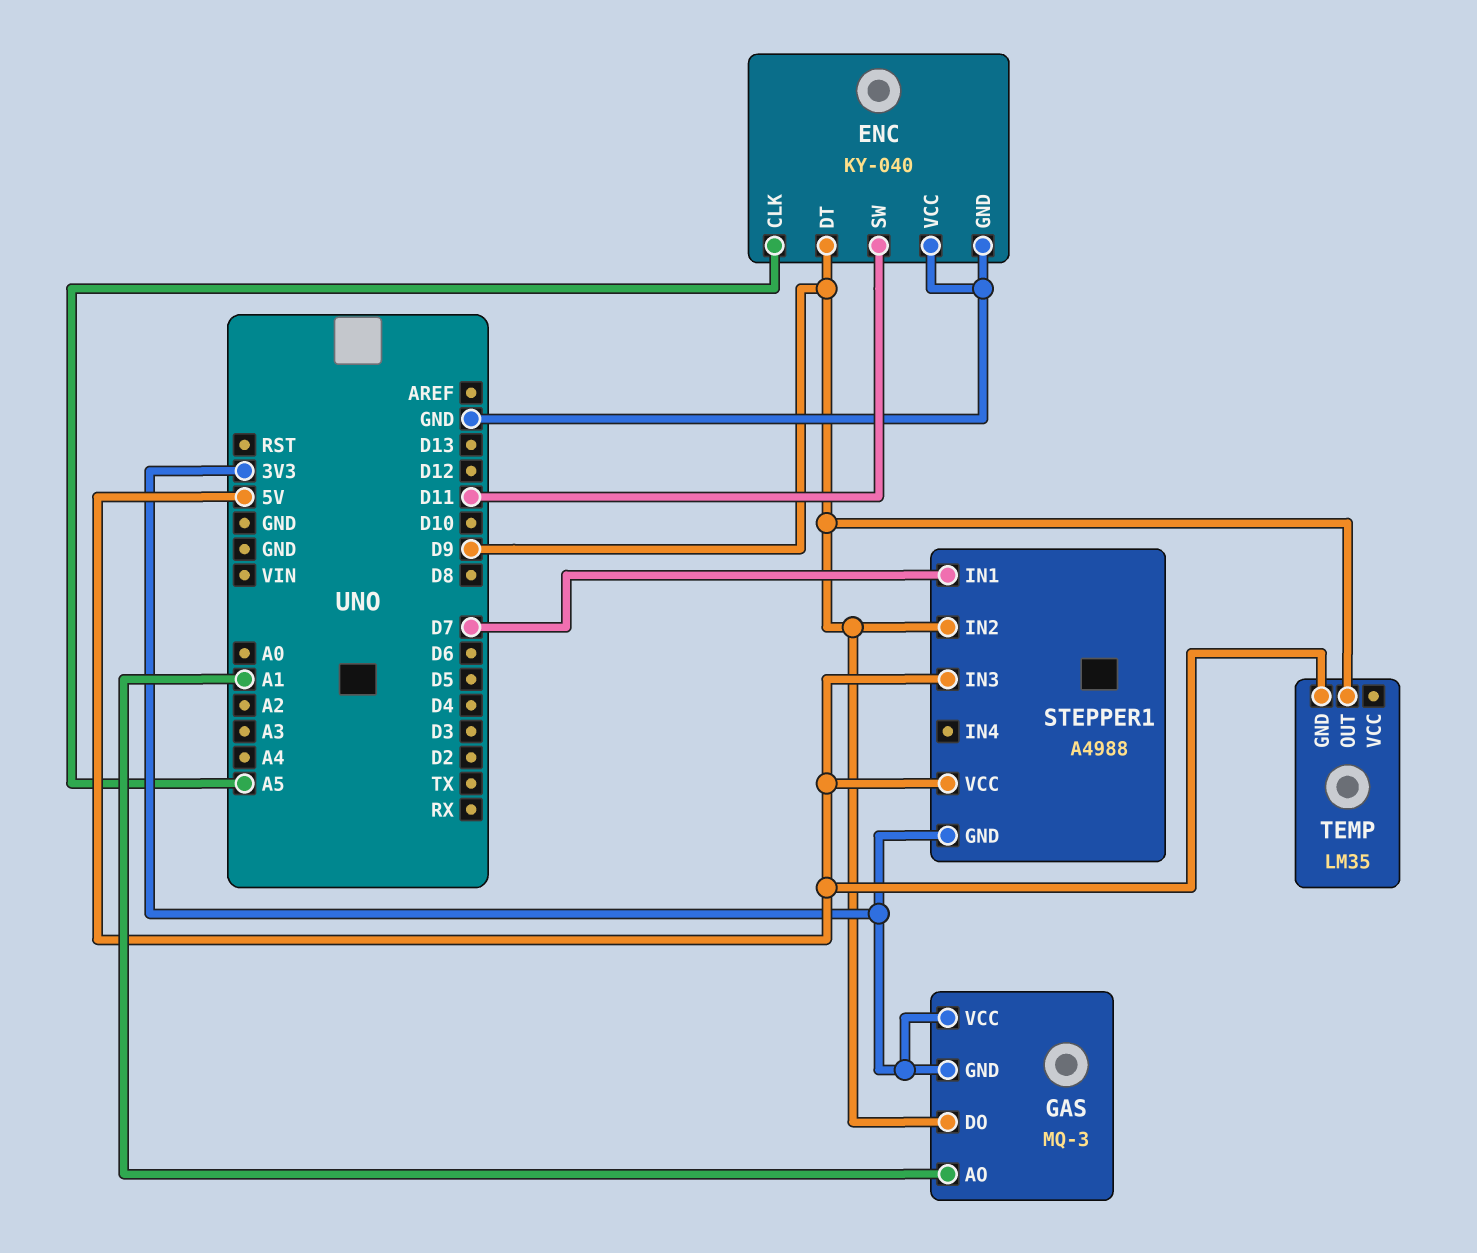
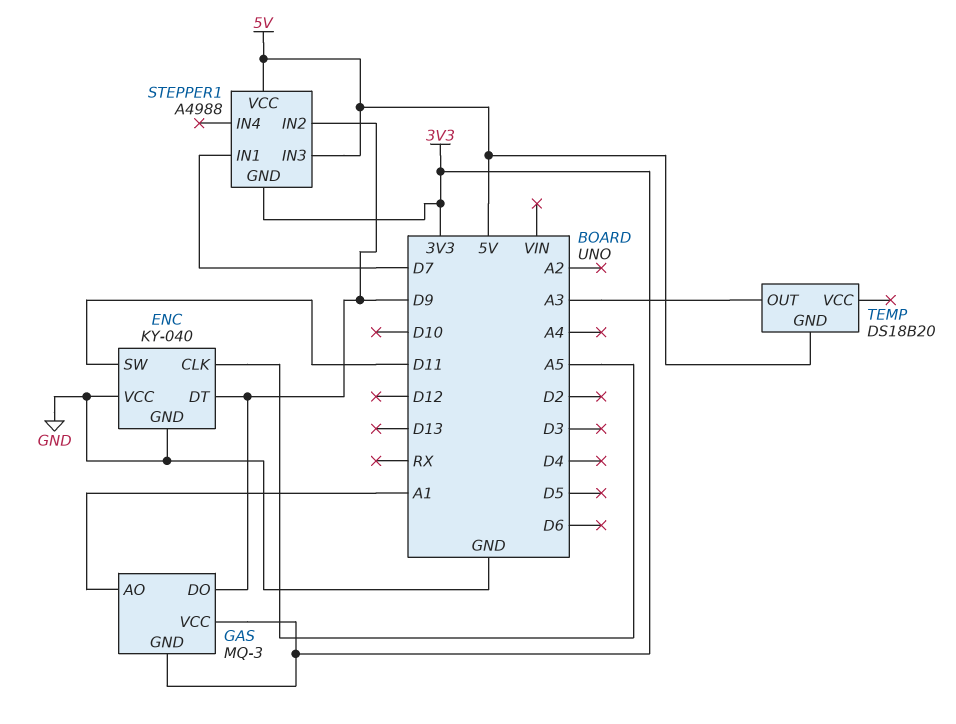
TEMP: LM35 -> DS18B20
TEMP pin OUT: D9 -> A3

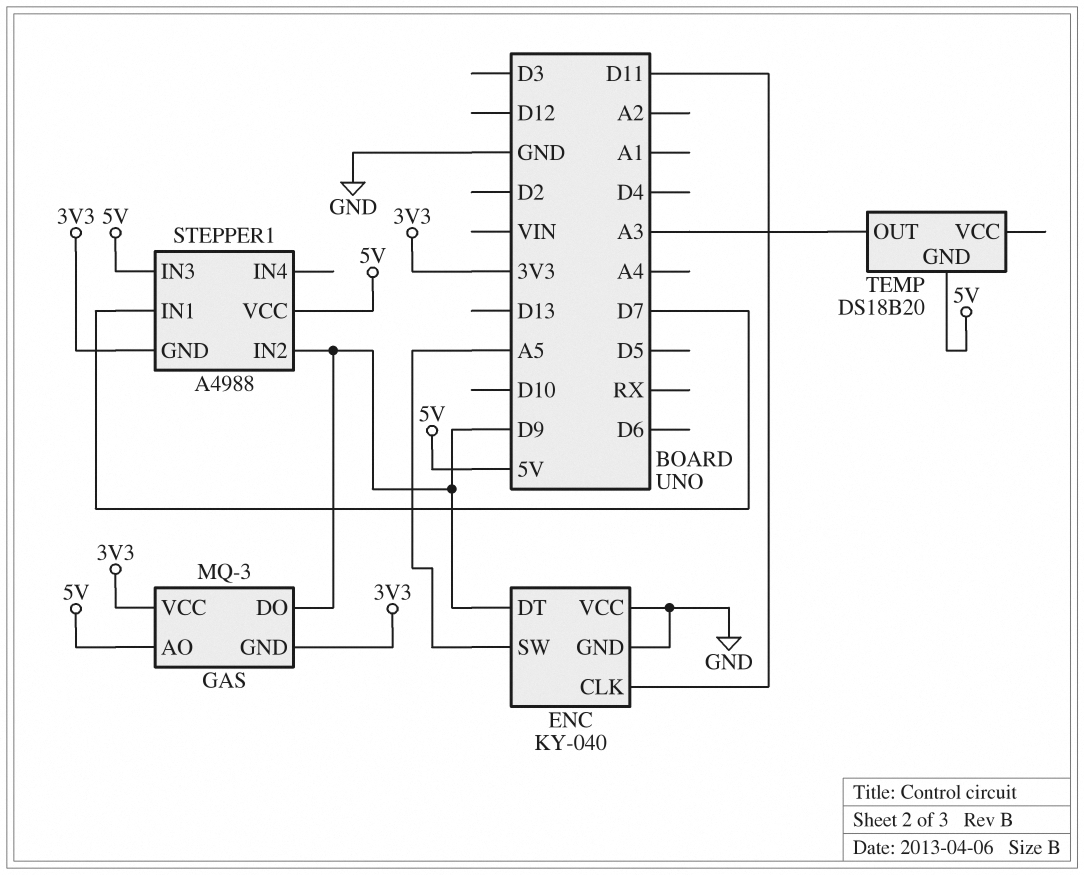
ENC pin CLK: A5 -> D11
ENC pin SW: D11 -> A5
GAS pin AO: A1 -> 5V

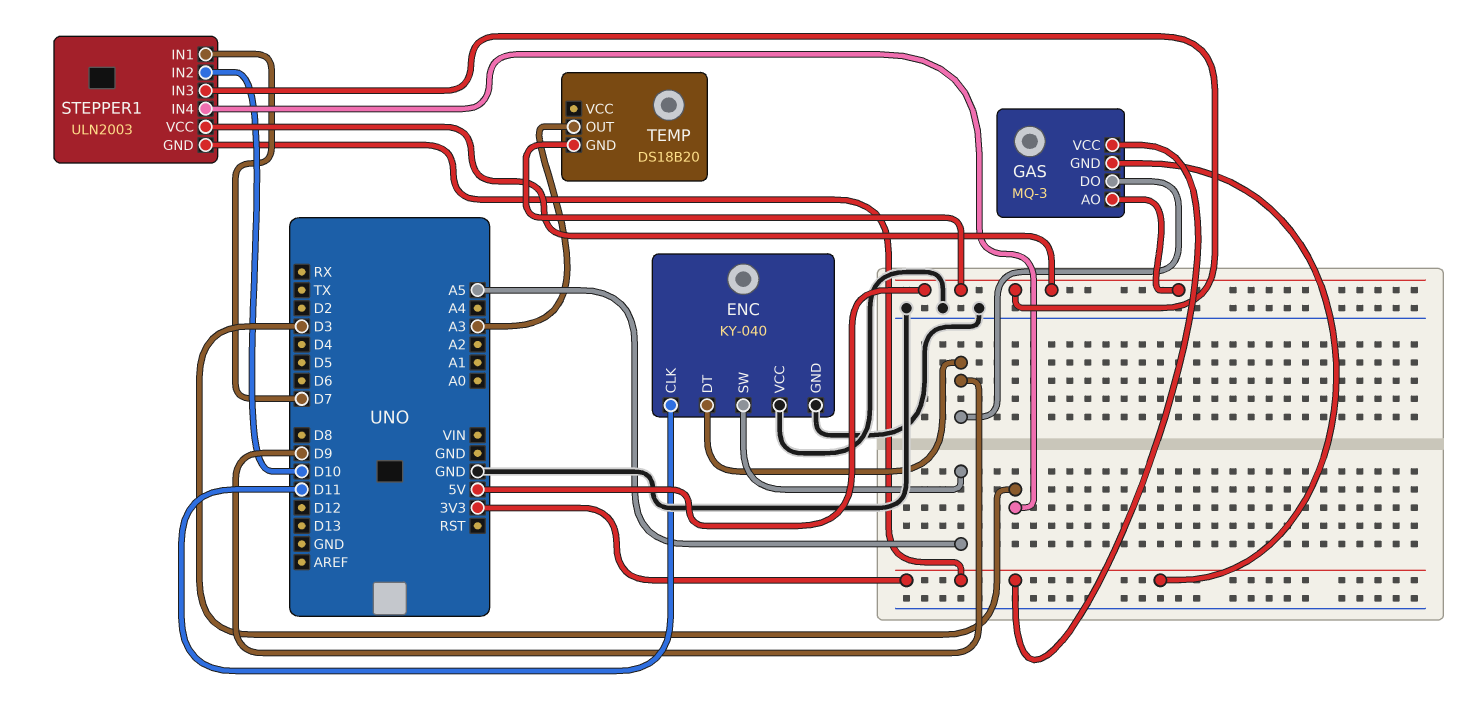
STEPPER1: A4988 -> ULN2003
STEPPER1 pin IN2: D9 -> D10
STEPPER1 pin IN4: none -> D3

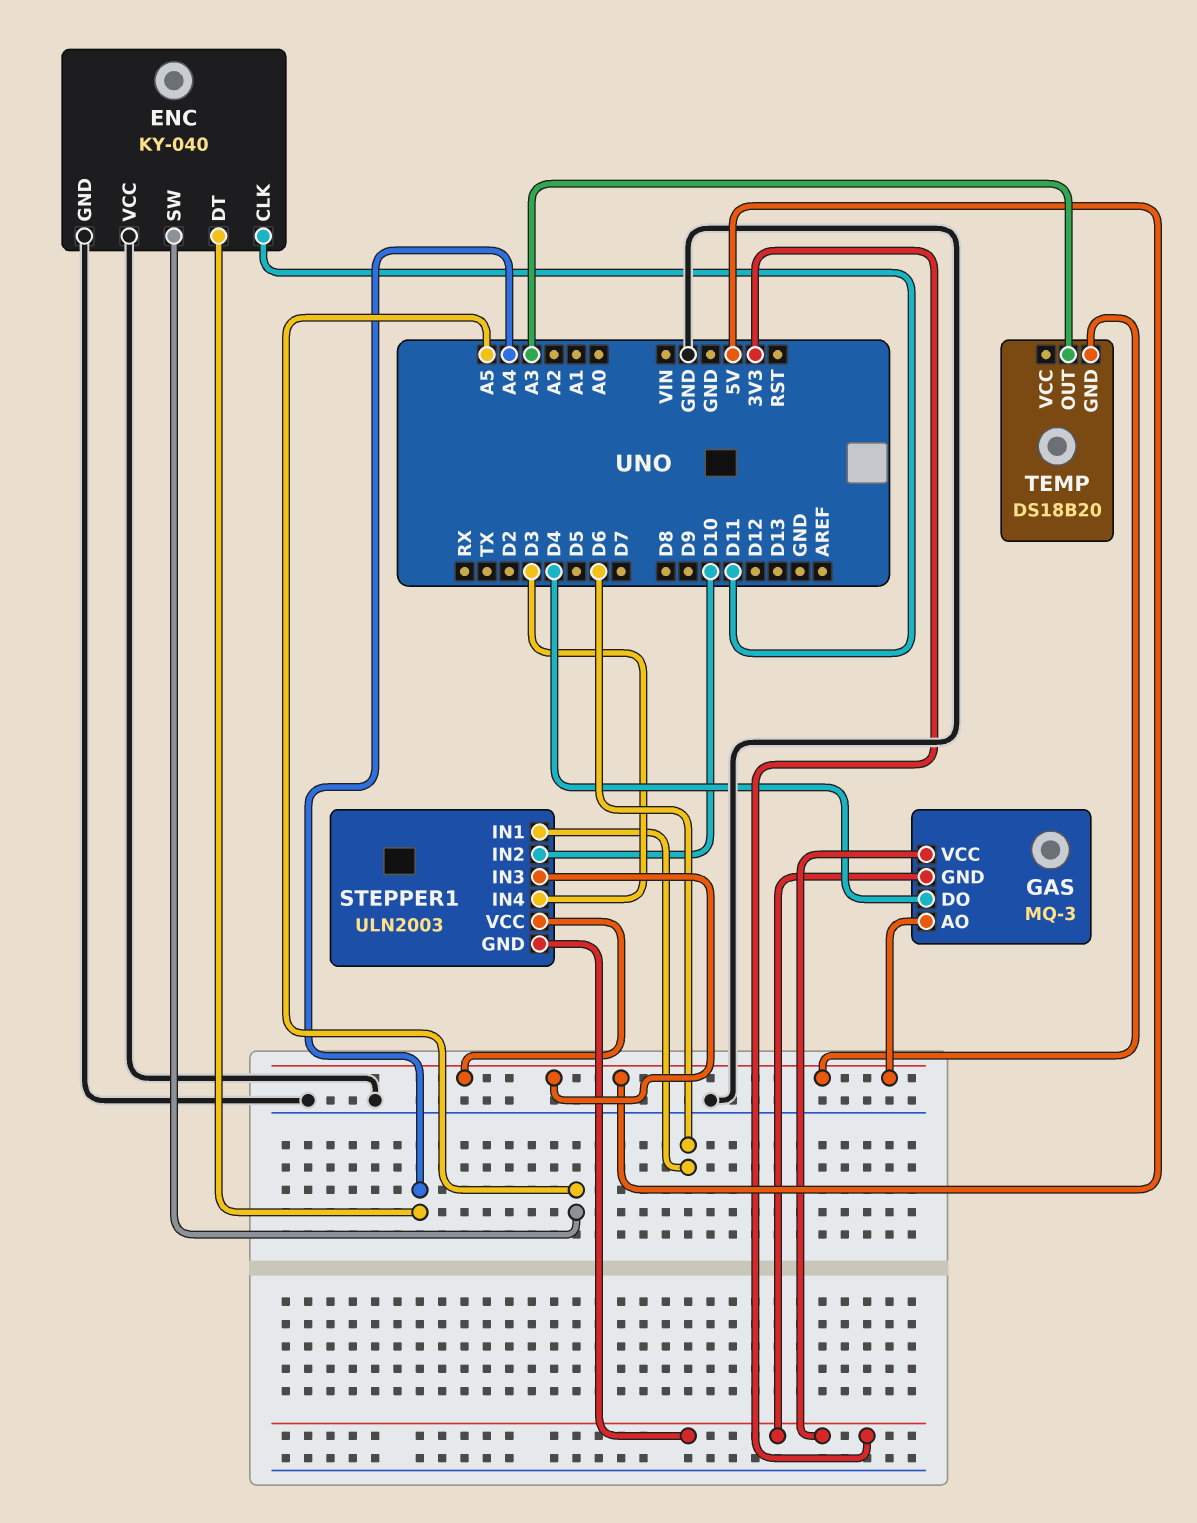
ENC pin DT: D9 -> A4
GAS pin DO: D9 -> D4
STEPPER1 pin IN1: D7 -> D6

